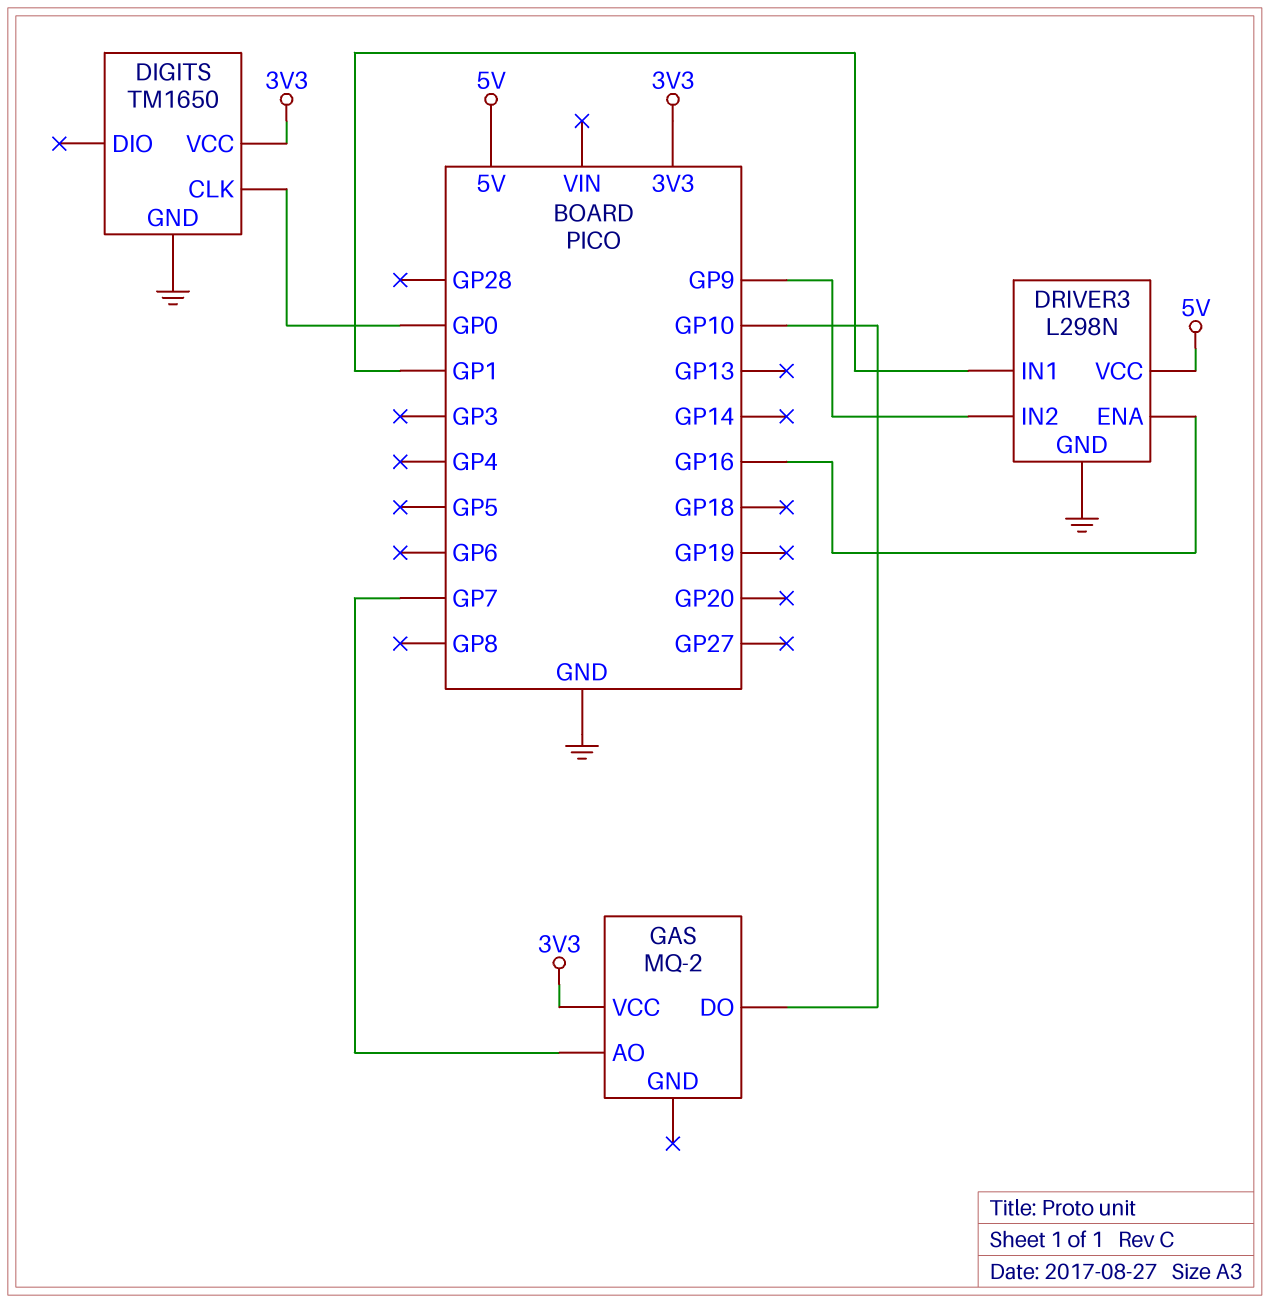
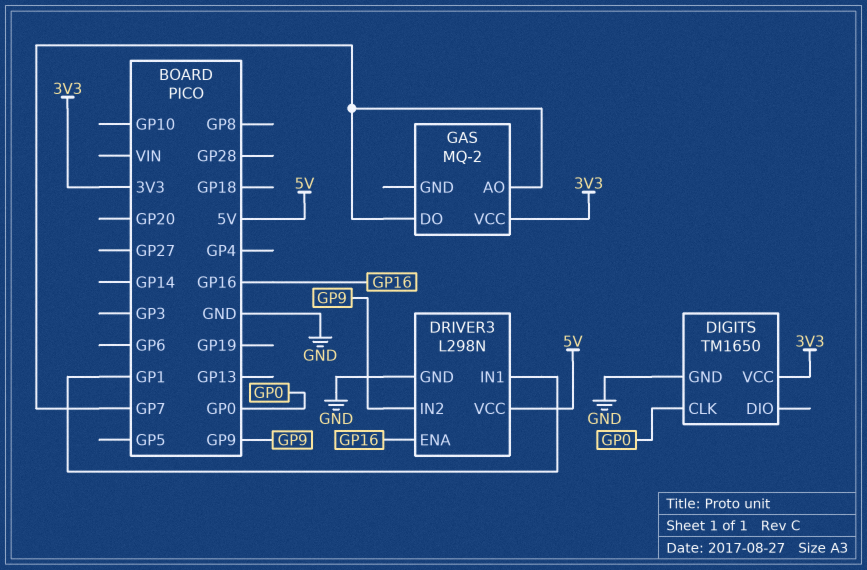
GAS pin DO: GP10 -> GP7

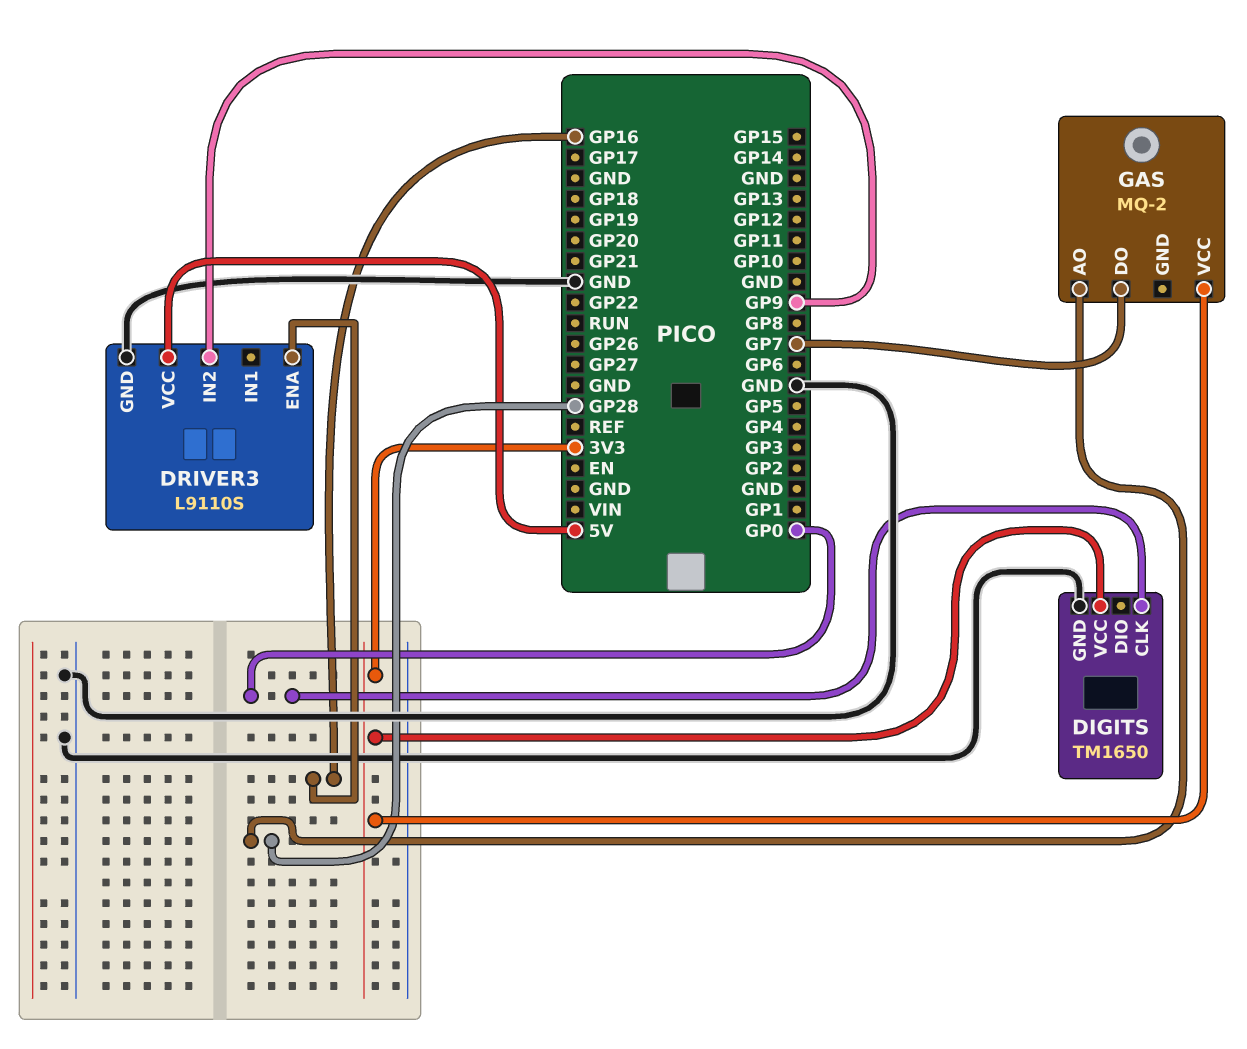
DRIVER3: L298N -> L9110S
DRIVER3 pin IN1: GP1 -> none
GAS pin AO: GP7 -> GP28

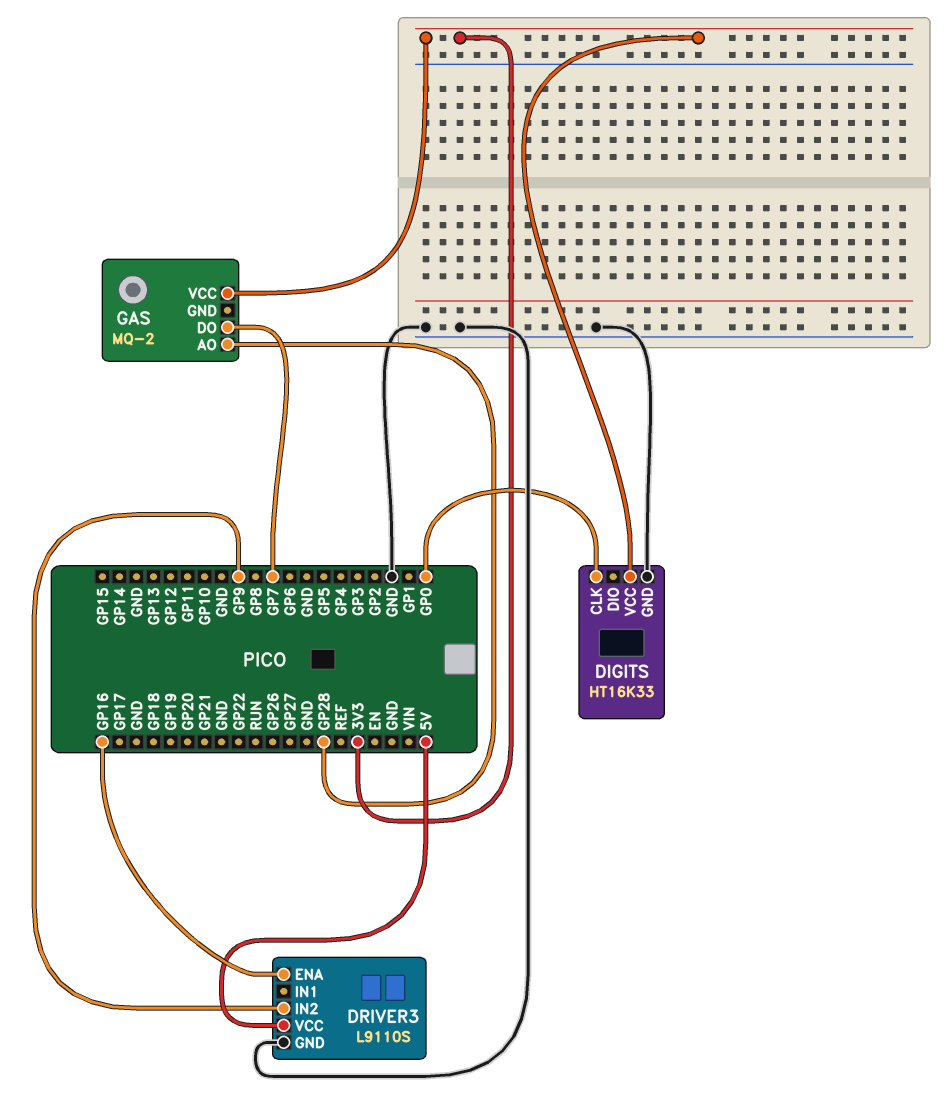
DIGITS: TM1650 -> HT16K33

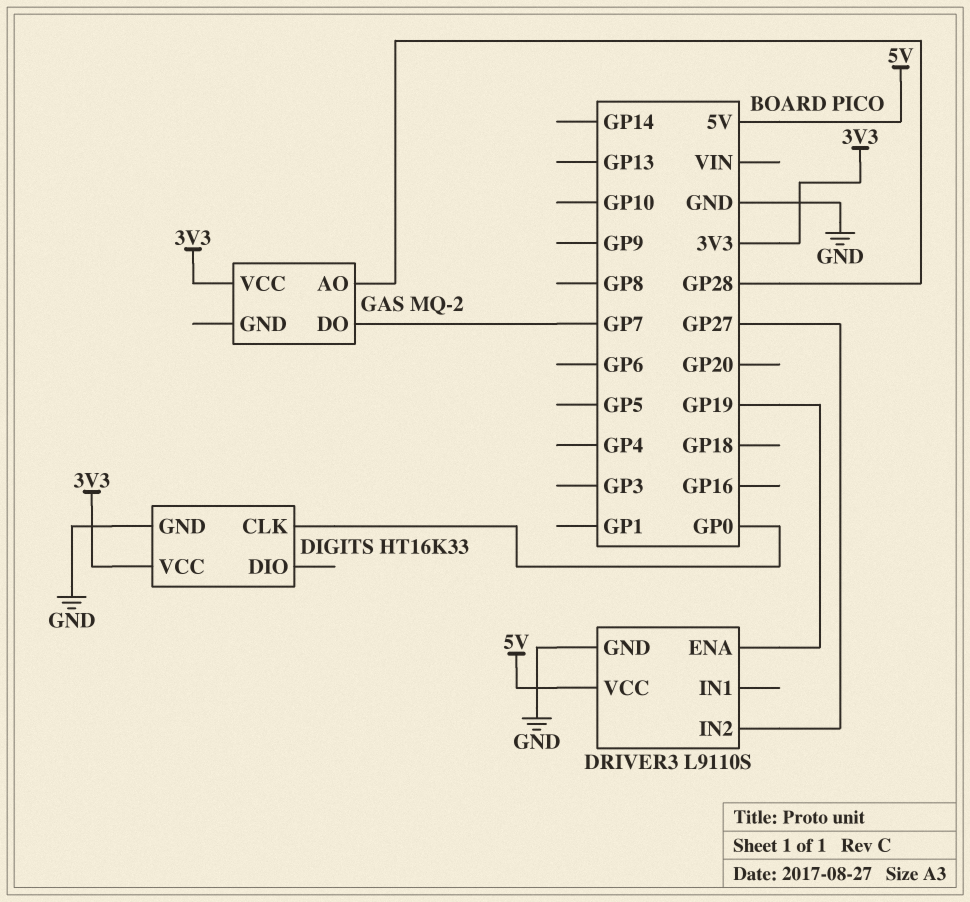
DRIVER3 pin ENA: GP16 -> GP19
DRIVER3 pin IN2: GP9 -> GP27

